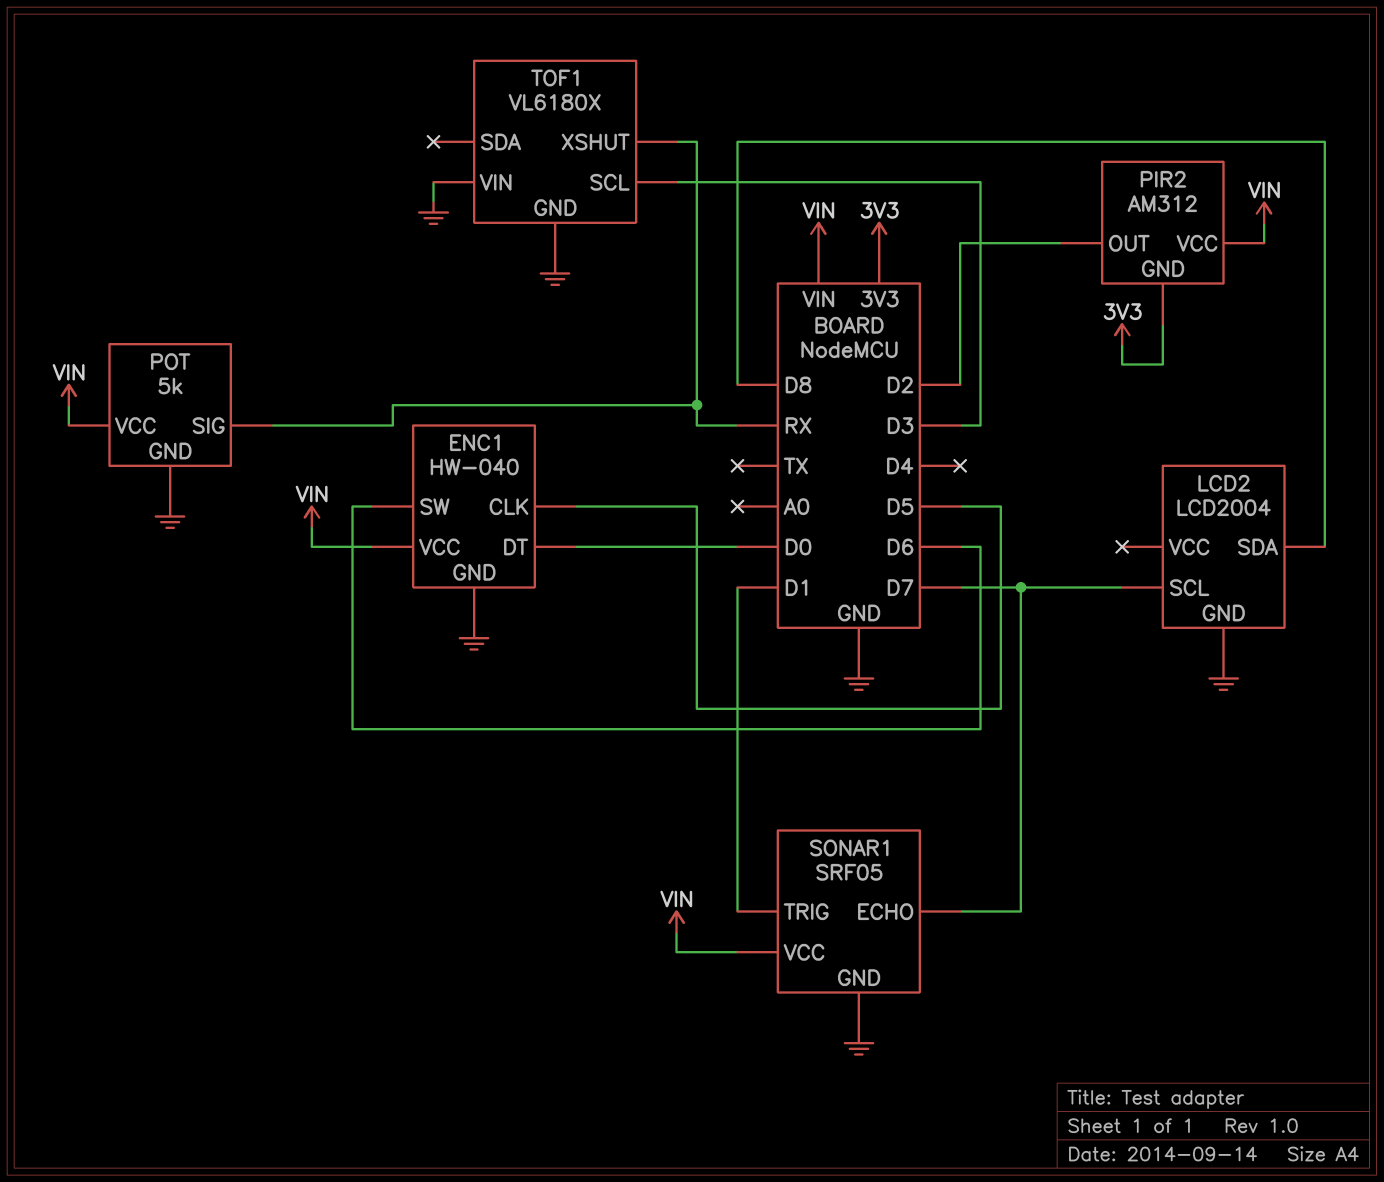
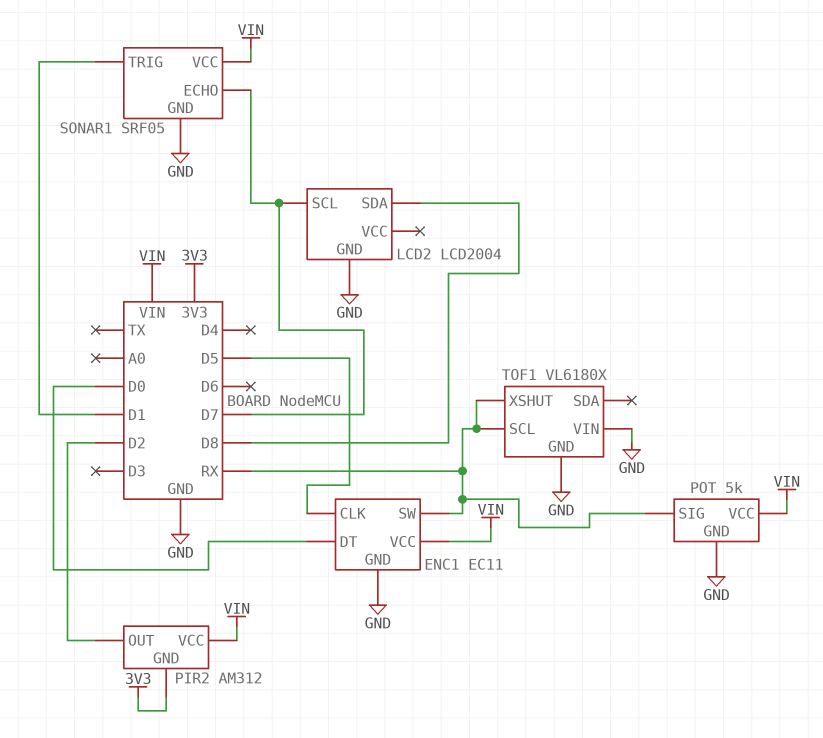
ENC1: HW-040 -> EC11
ENC1 pin SW: D6 -> RX
TOF1 pin SCL: D3 -> RX

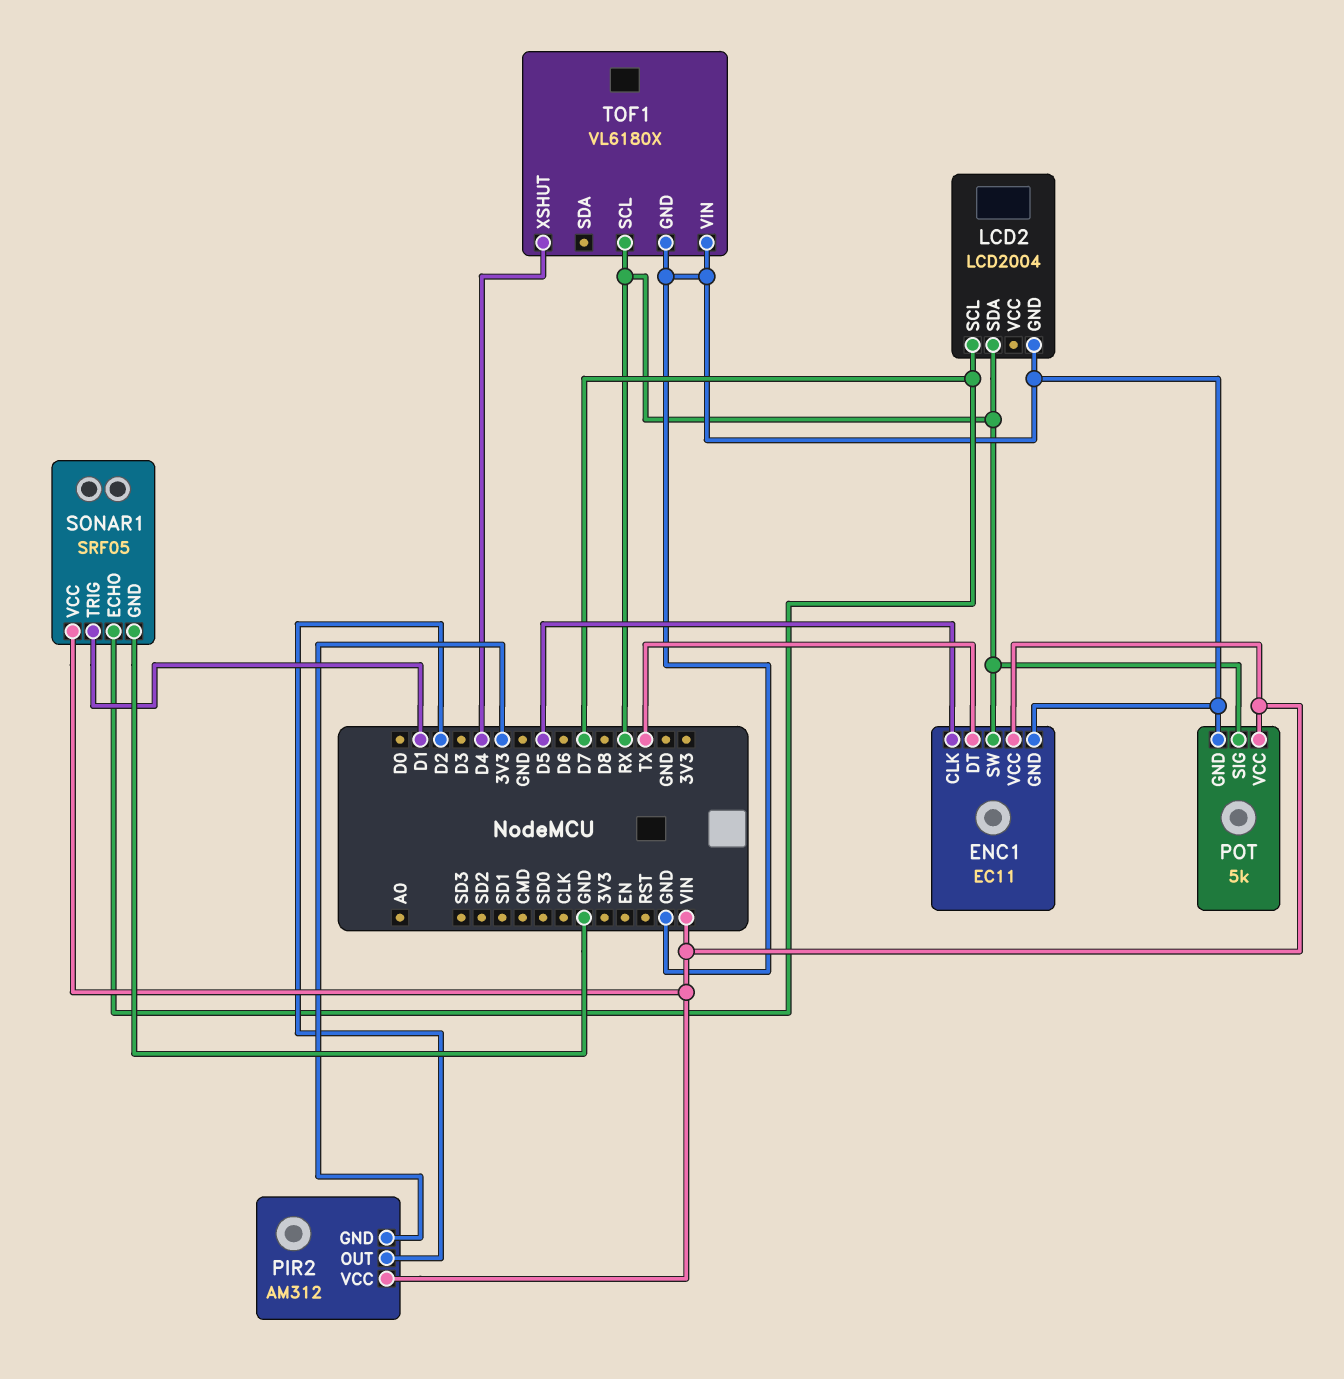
ENC1 pin DT: D0 -> TX
LCD2 pin SDA: D8 -> RX
TOF1 pin XSHUT: RX -> D4

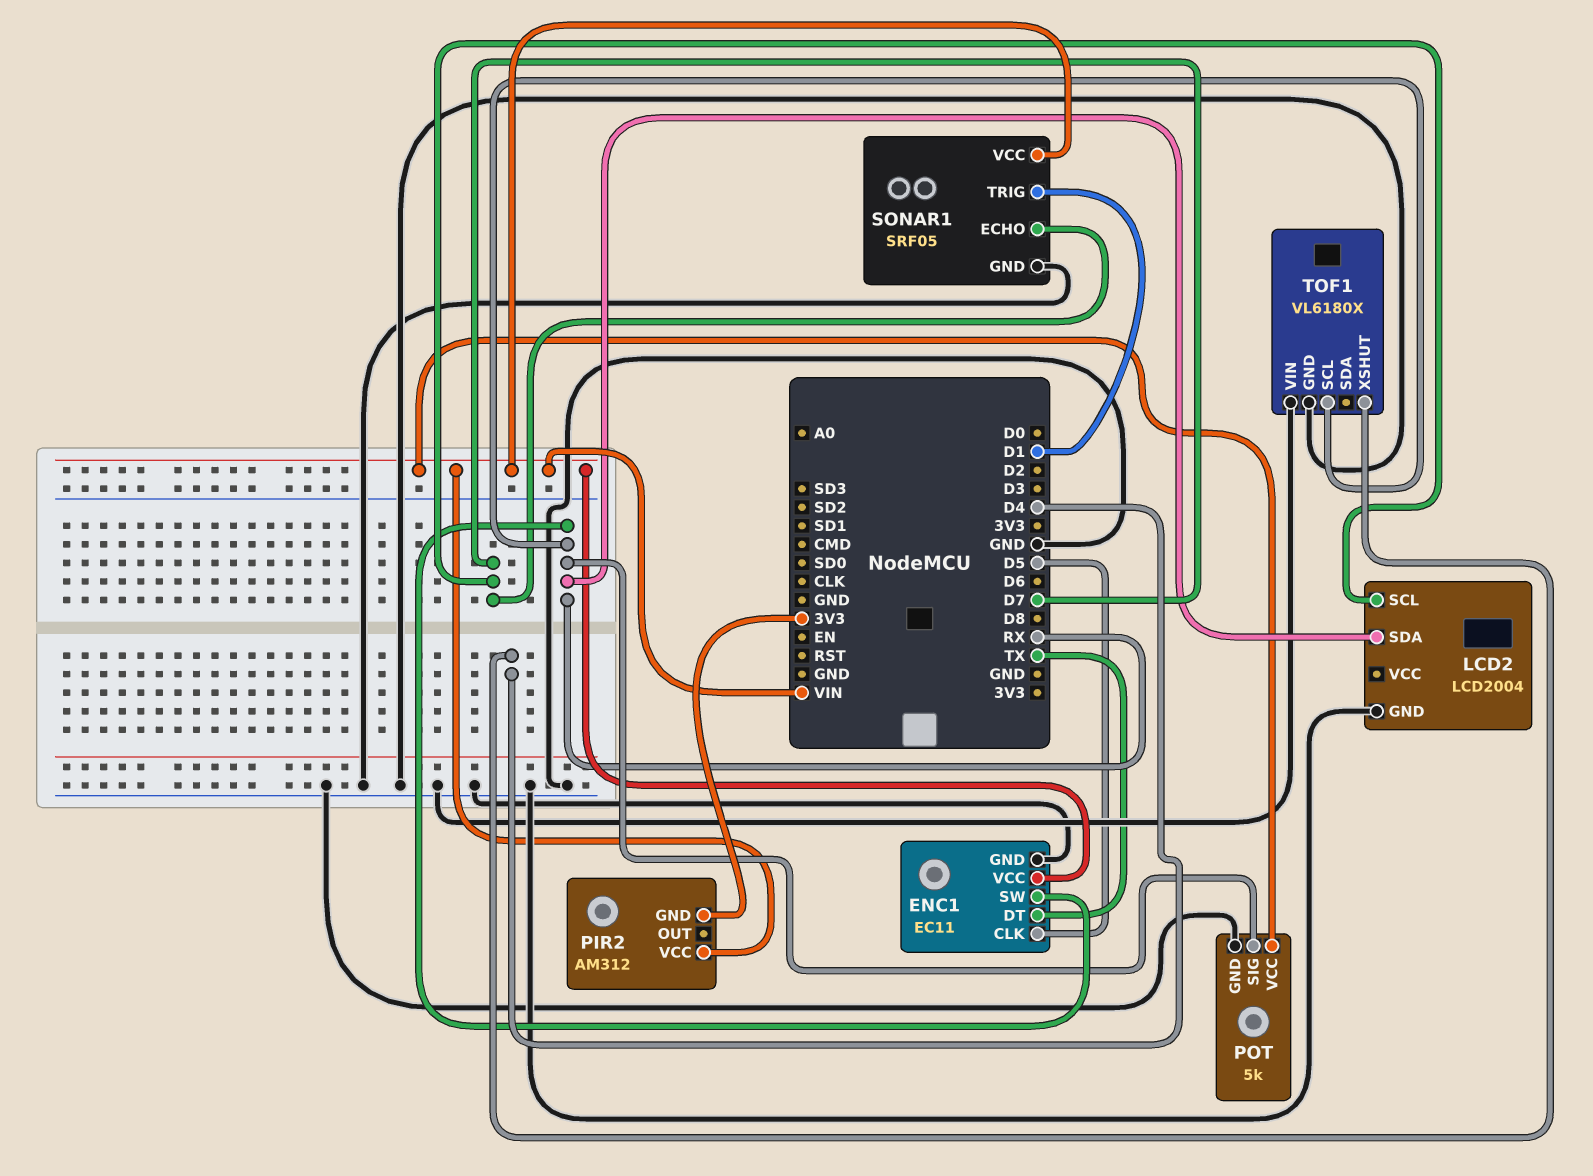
PIR2 pin OUT: D2 -> none

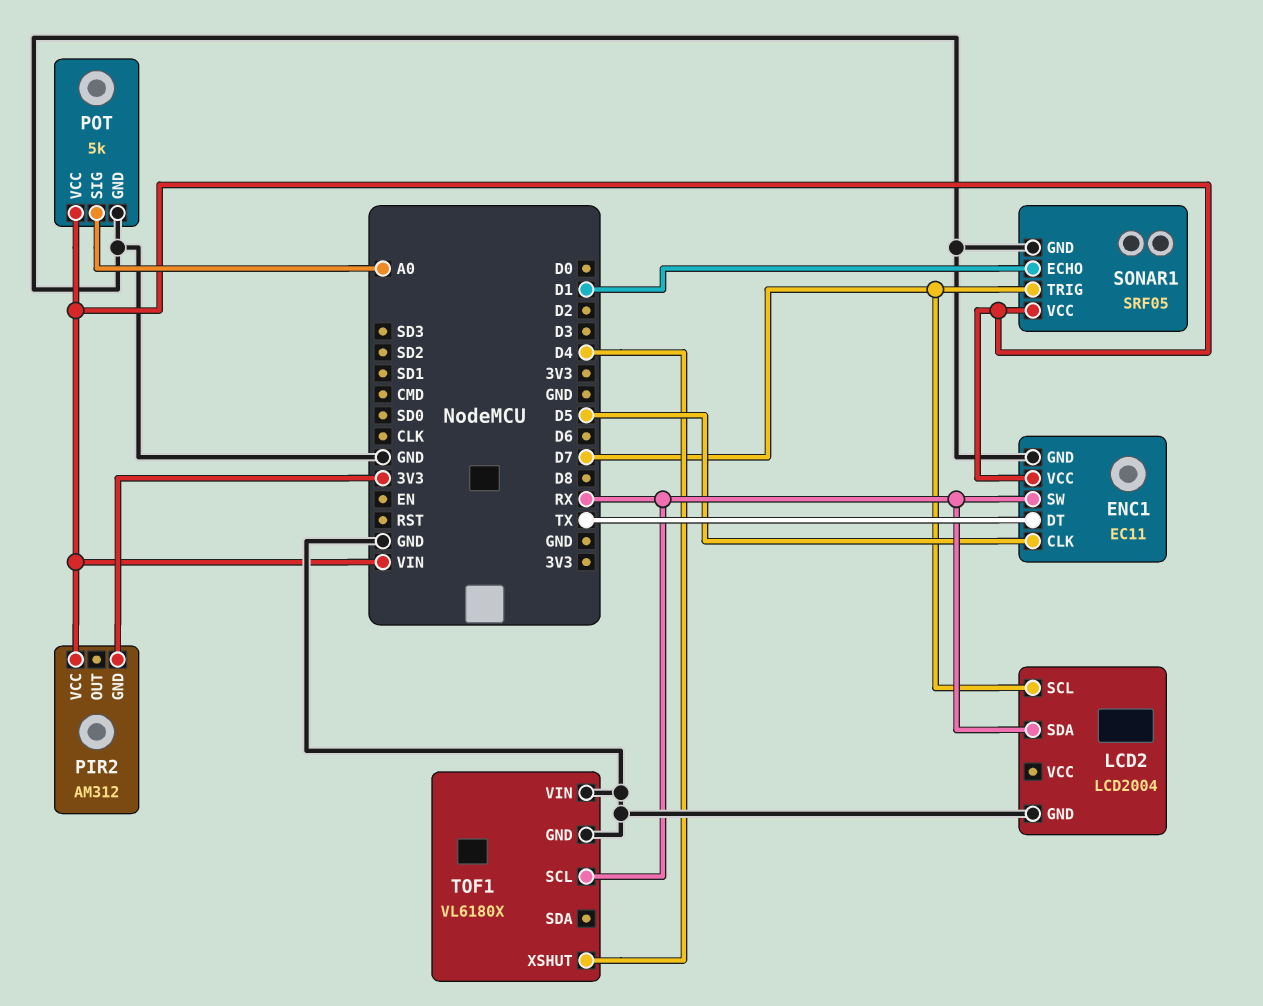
POT pin SIG: RX -> A0
SONAR1 pin ECHO: D7 -> D1
SONAR1 pin TRIG: D1 -> D7

